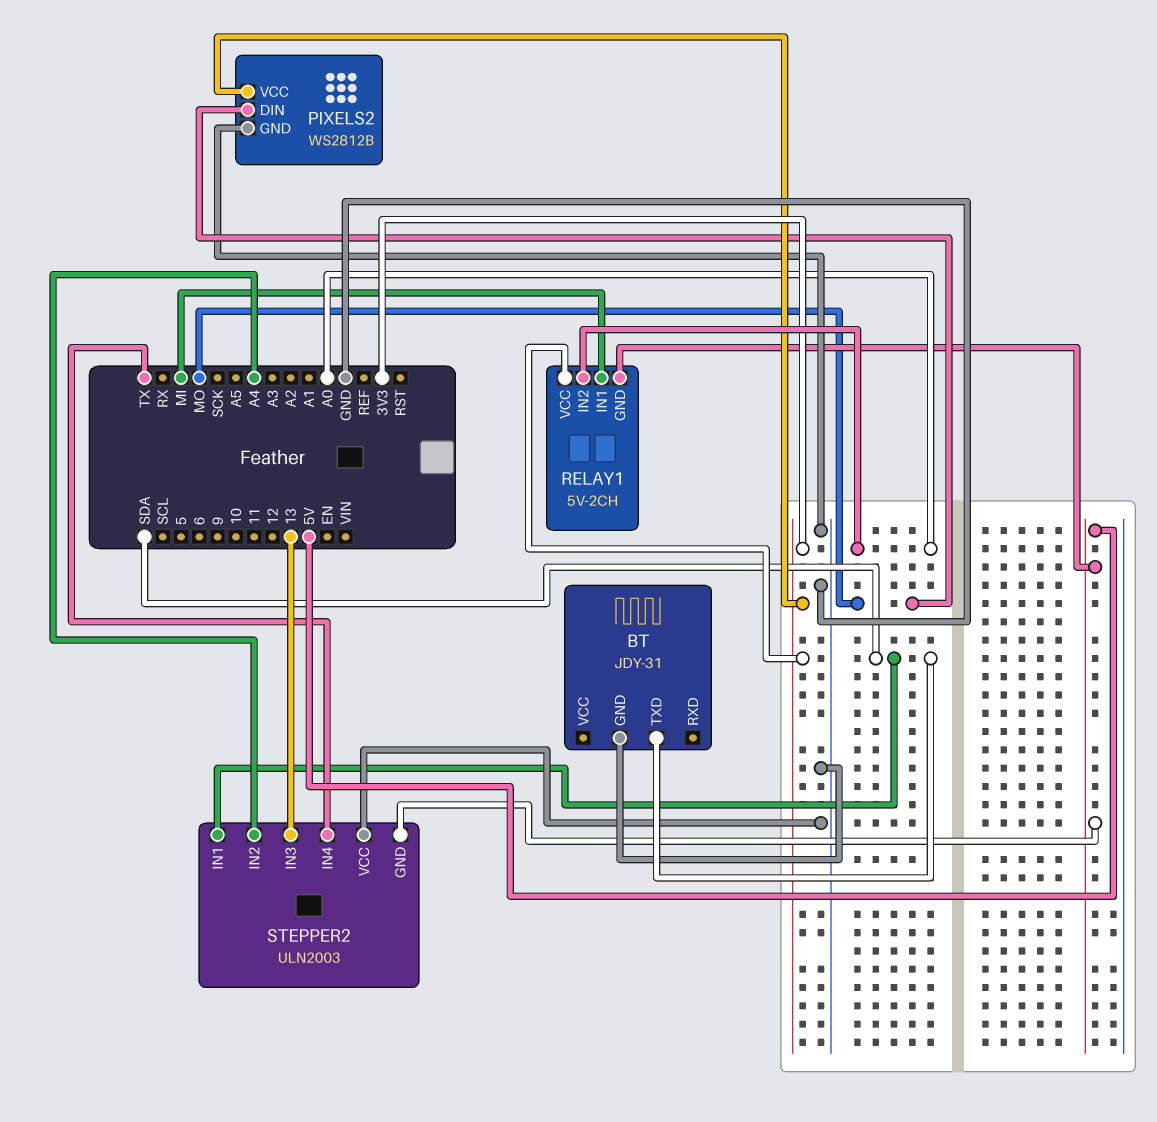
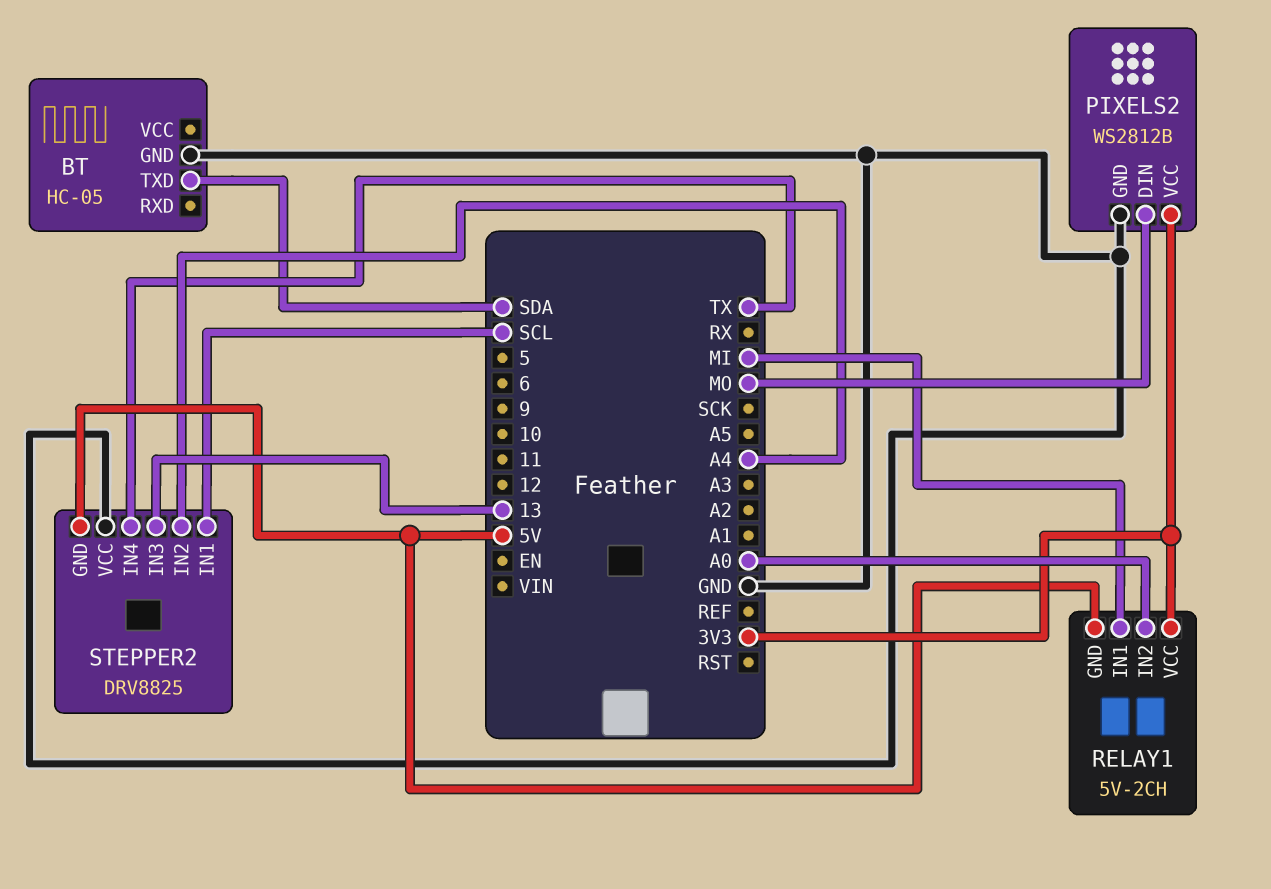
BT: JDY-31 -> HC-05
STEPPER2: ULN2003 -> DRV8825
STEPPER2 pin IN1: SDA -> SCL

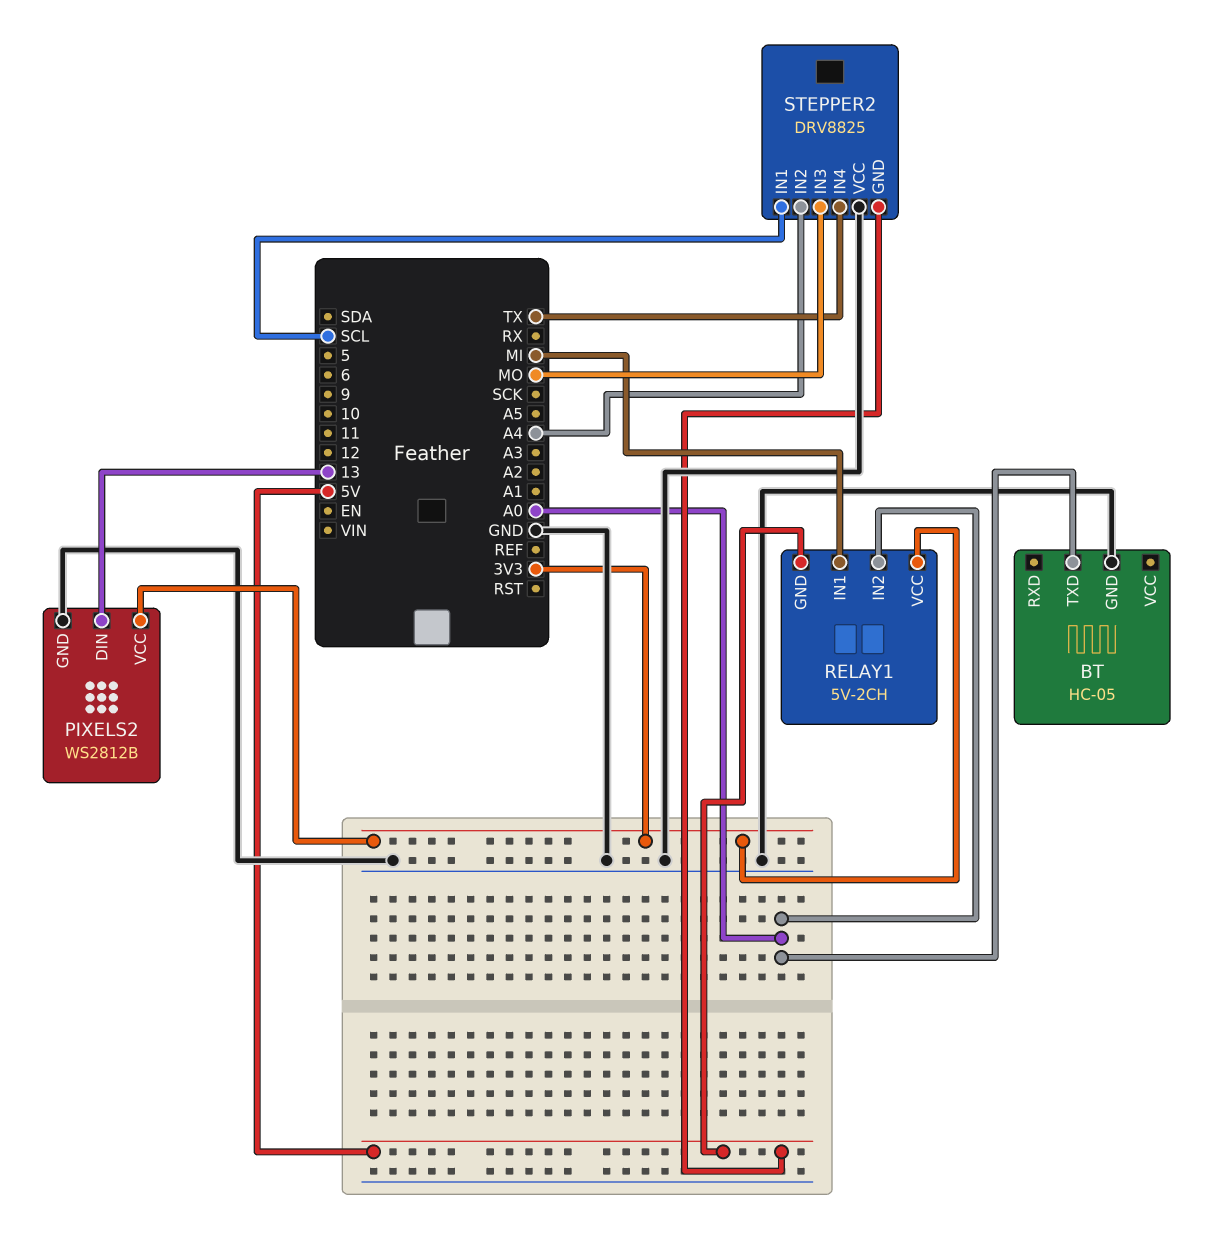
BT pin TXD: SDA -> A0
PIXELS2 pin DIN: MO -> 13
STEPPER2 pin IN3: 13 -> MO

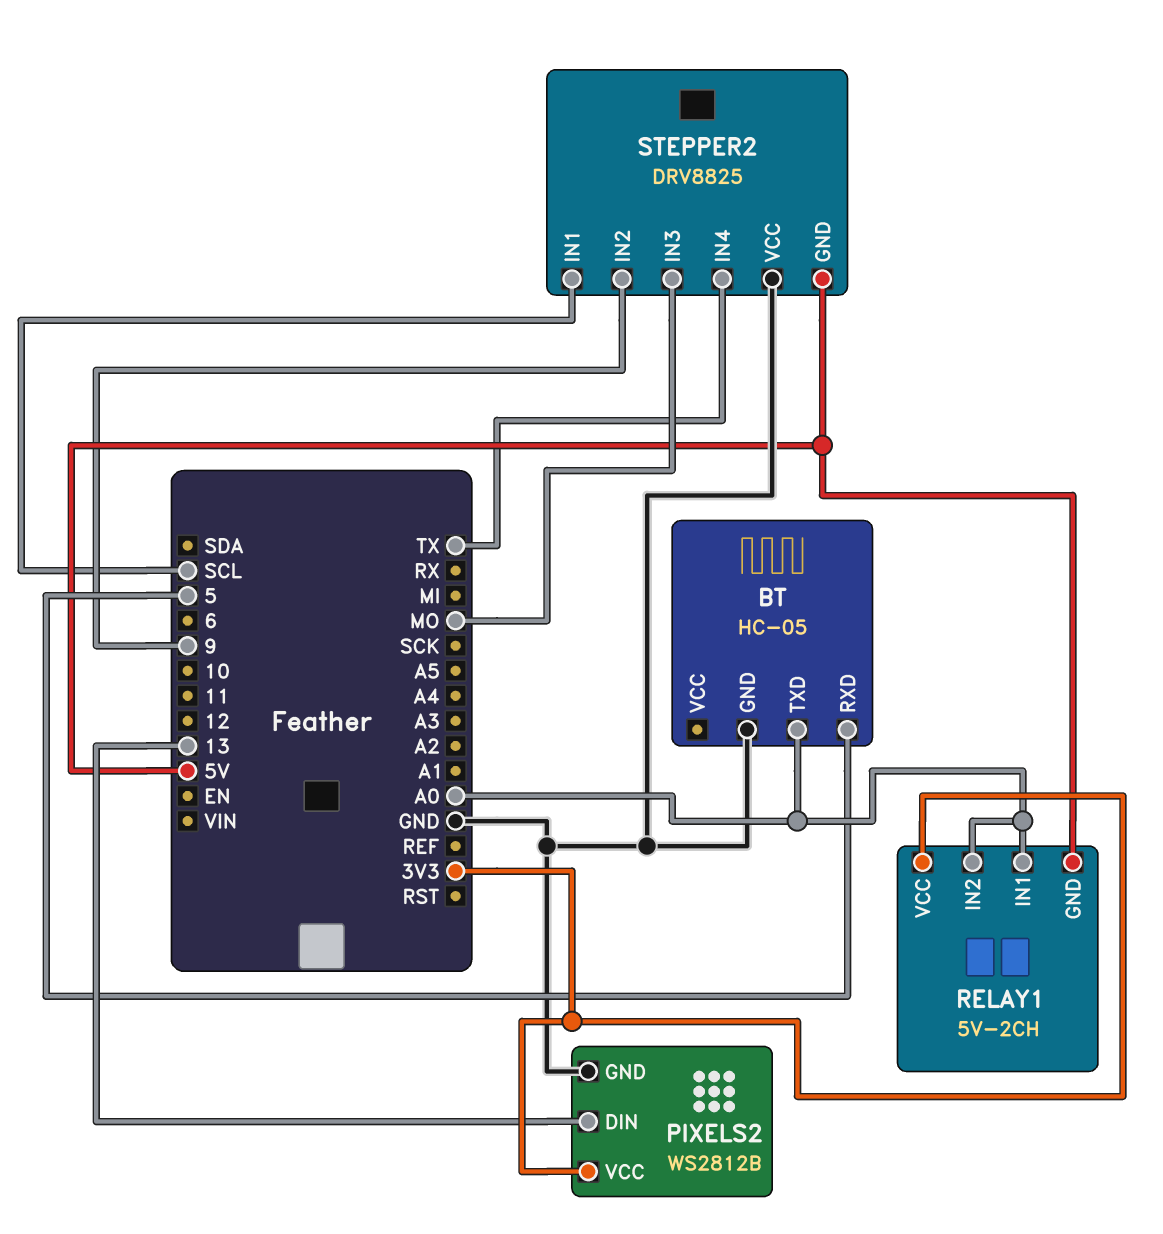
BT pin RXD: none -> 5
RELAY1 pin IN1: MI -> A0
STEPPER2 pin IN2: A4 -> 9

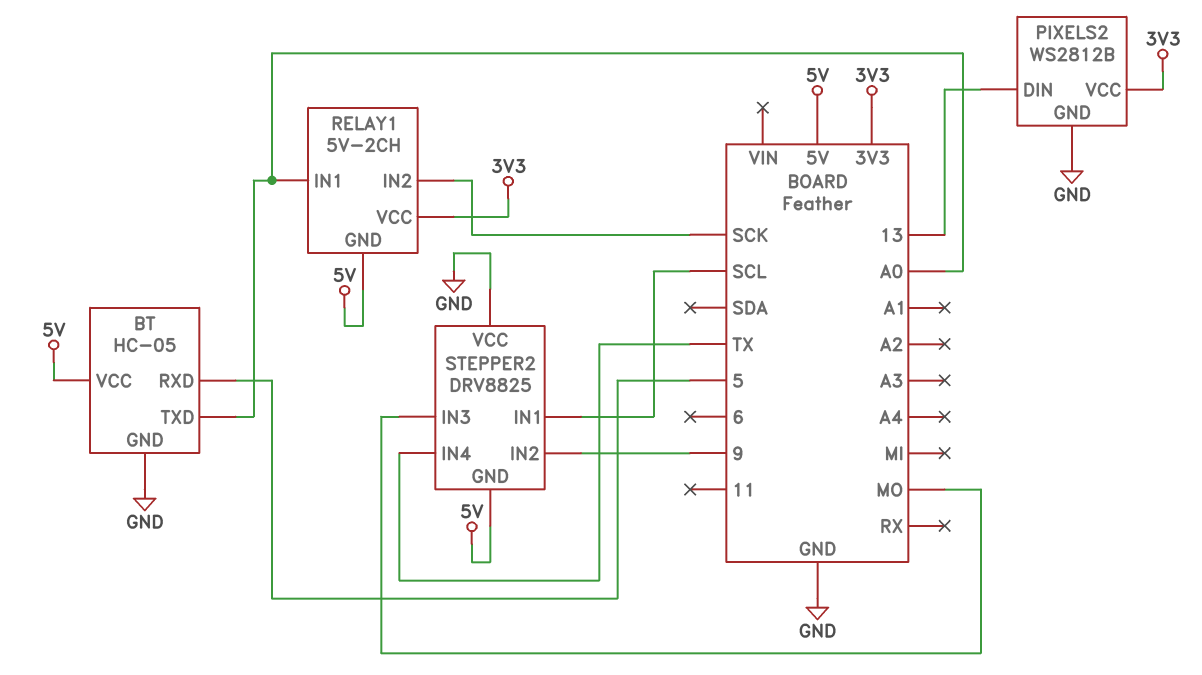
BT pin VCC: none -> 5V
RELAY1 pin IN2: A0 -> SCK

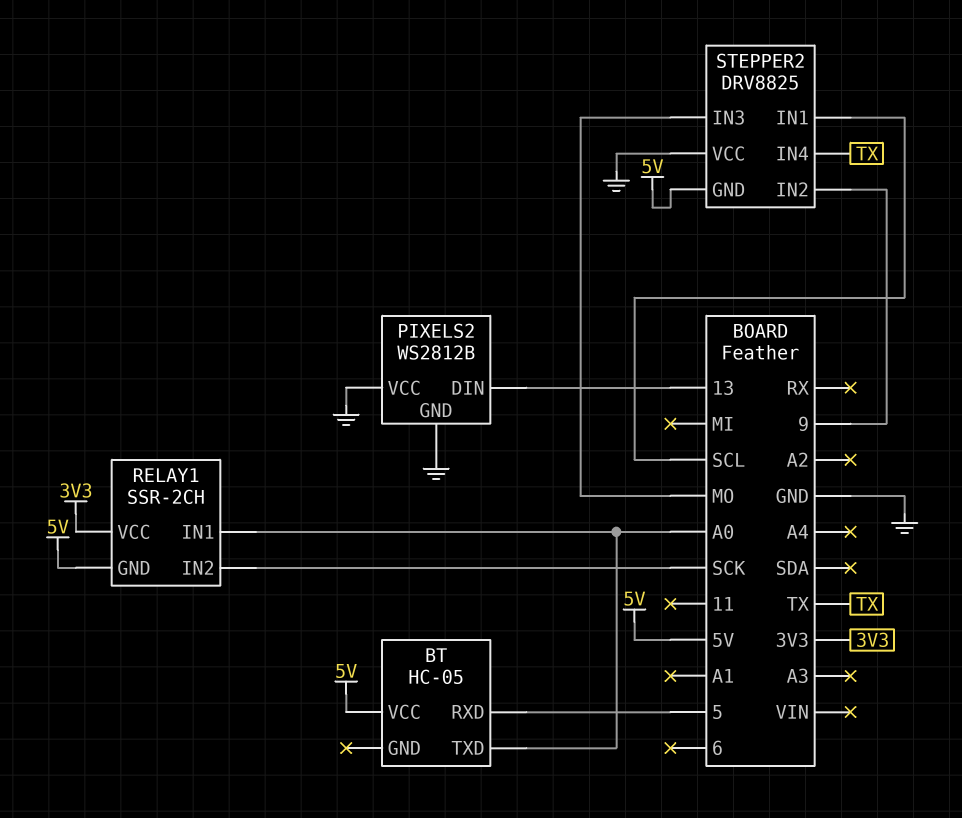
BT pin GND: GND -> none
PIXELS2 pin VCC: 3V3 -> GND
RELAY1: 5V-2CH -> SSR-2CH

